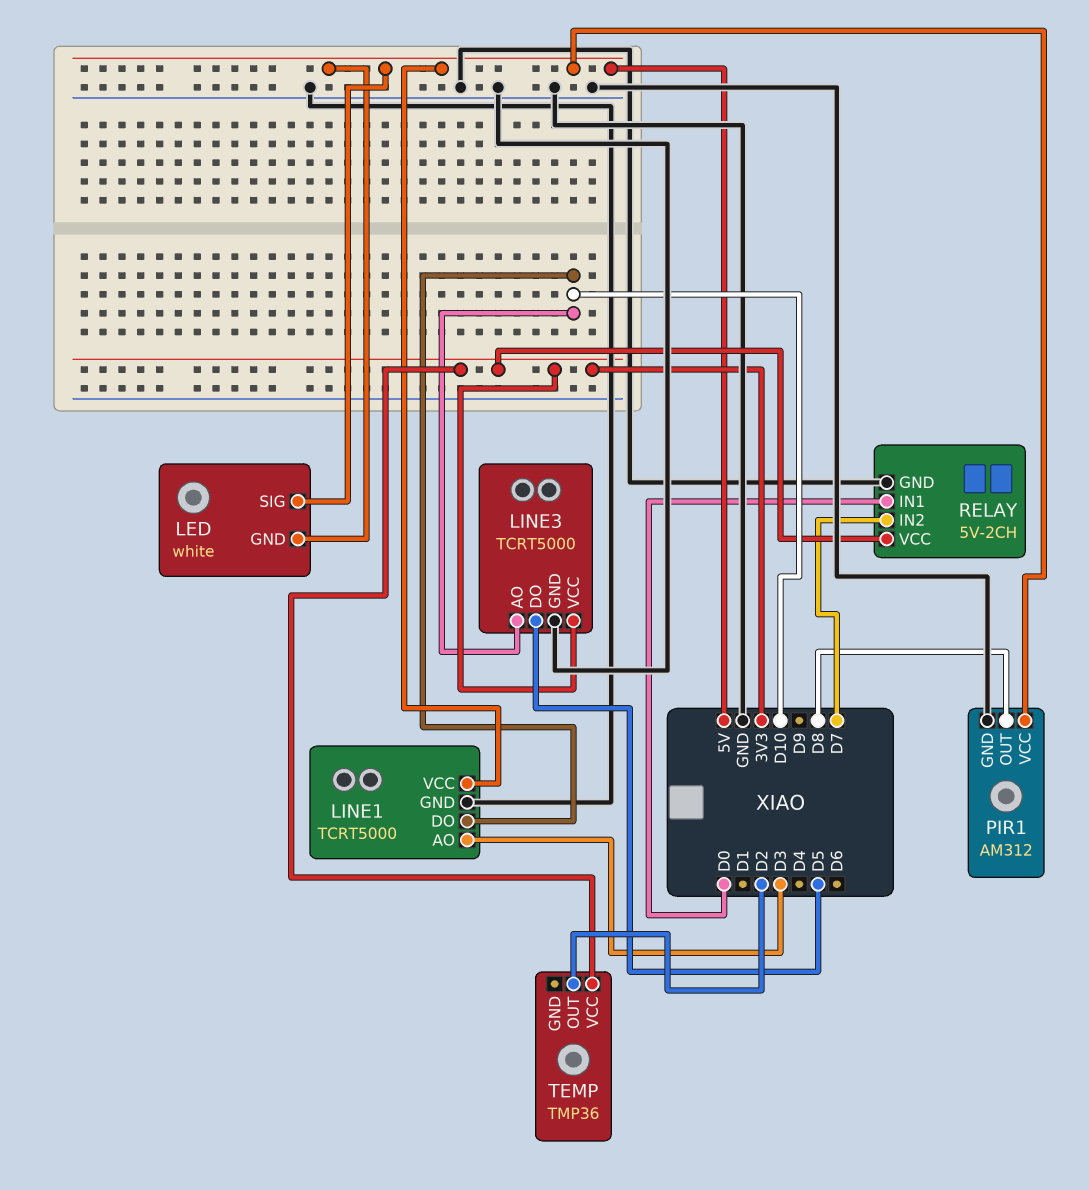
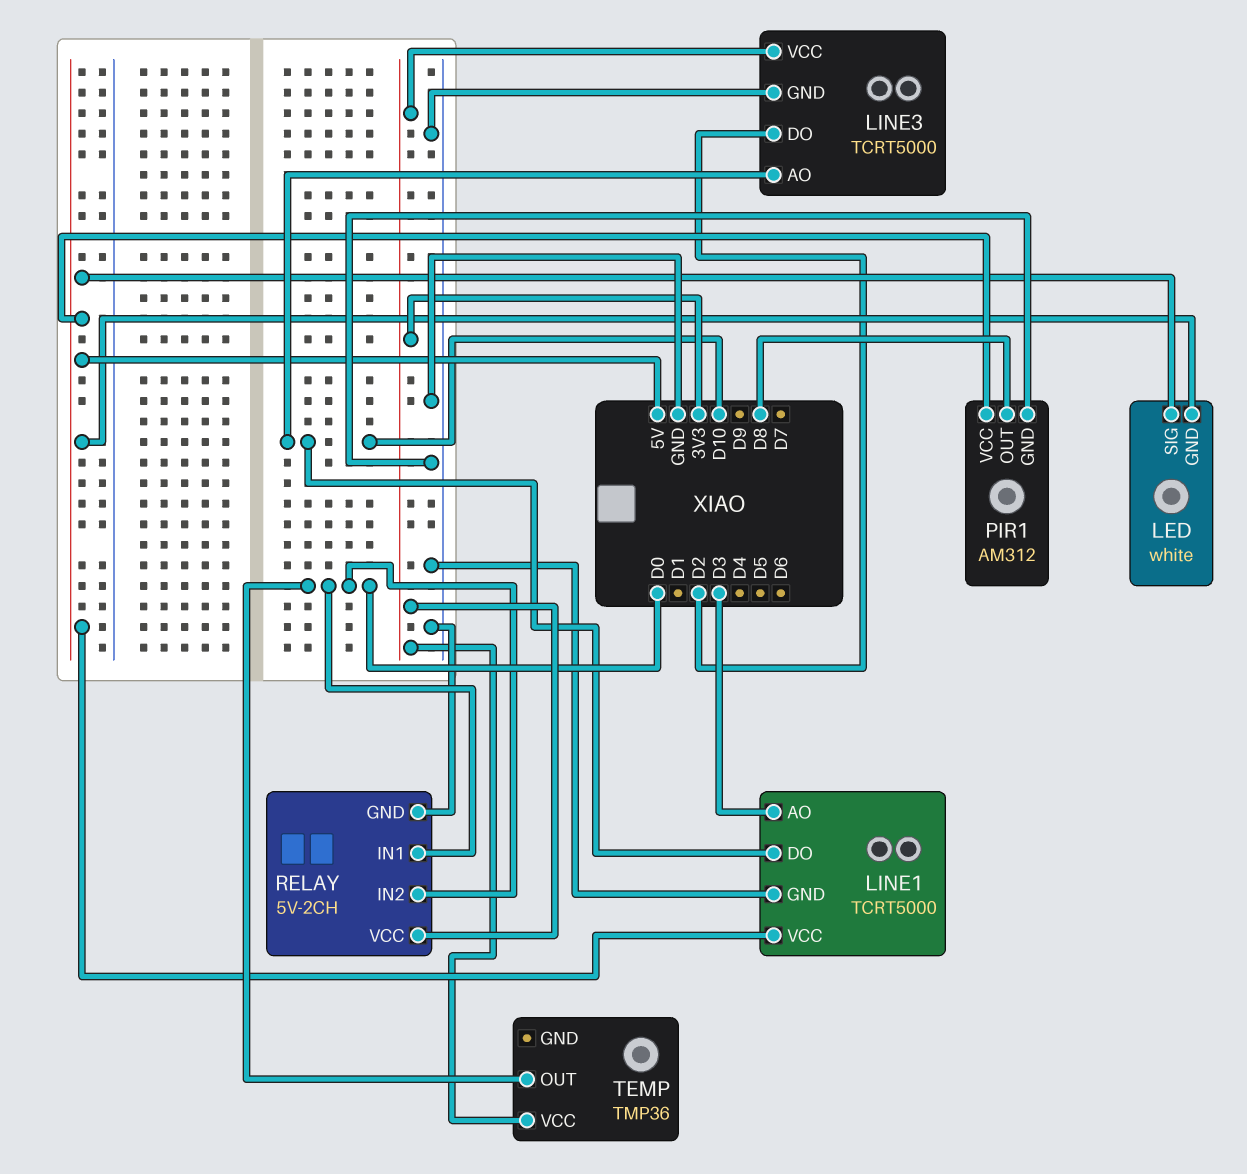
LINE3 pin DO: D5 -> D2
RELAY pin IN2: D7 -> D0
TEMP pin OUT: D2 -> D0

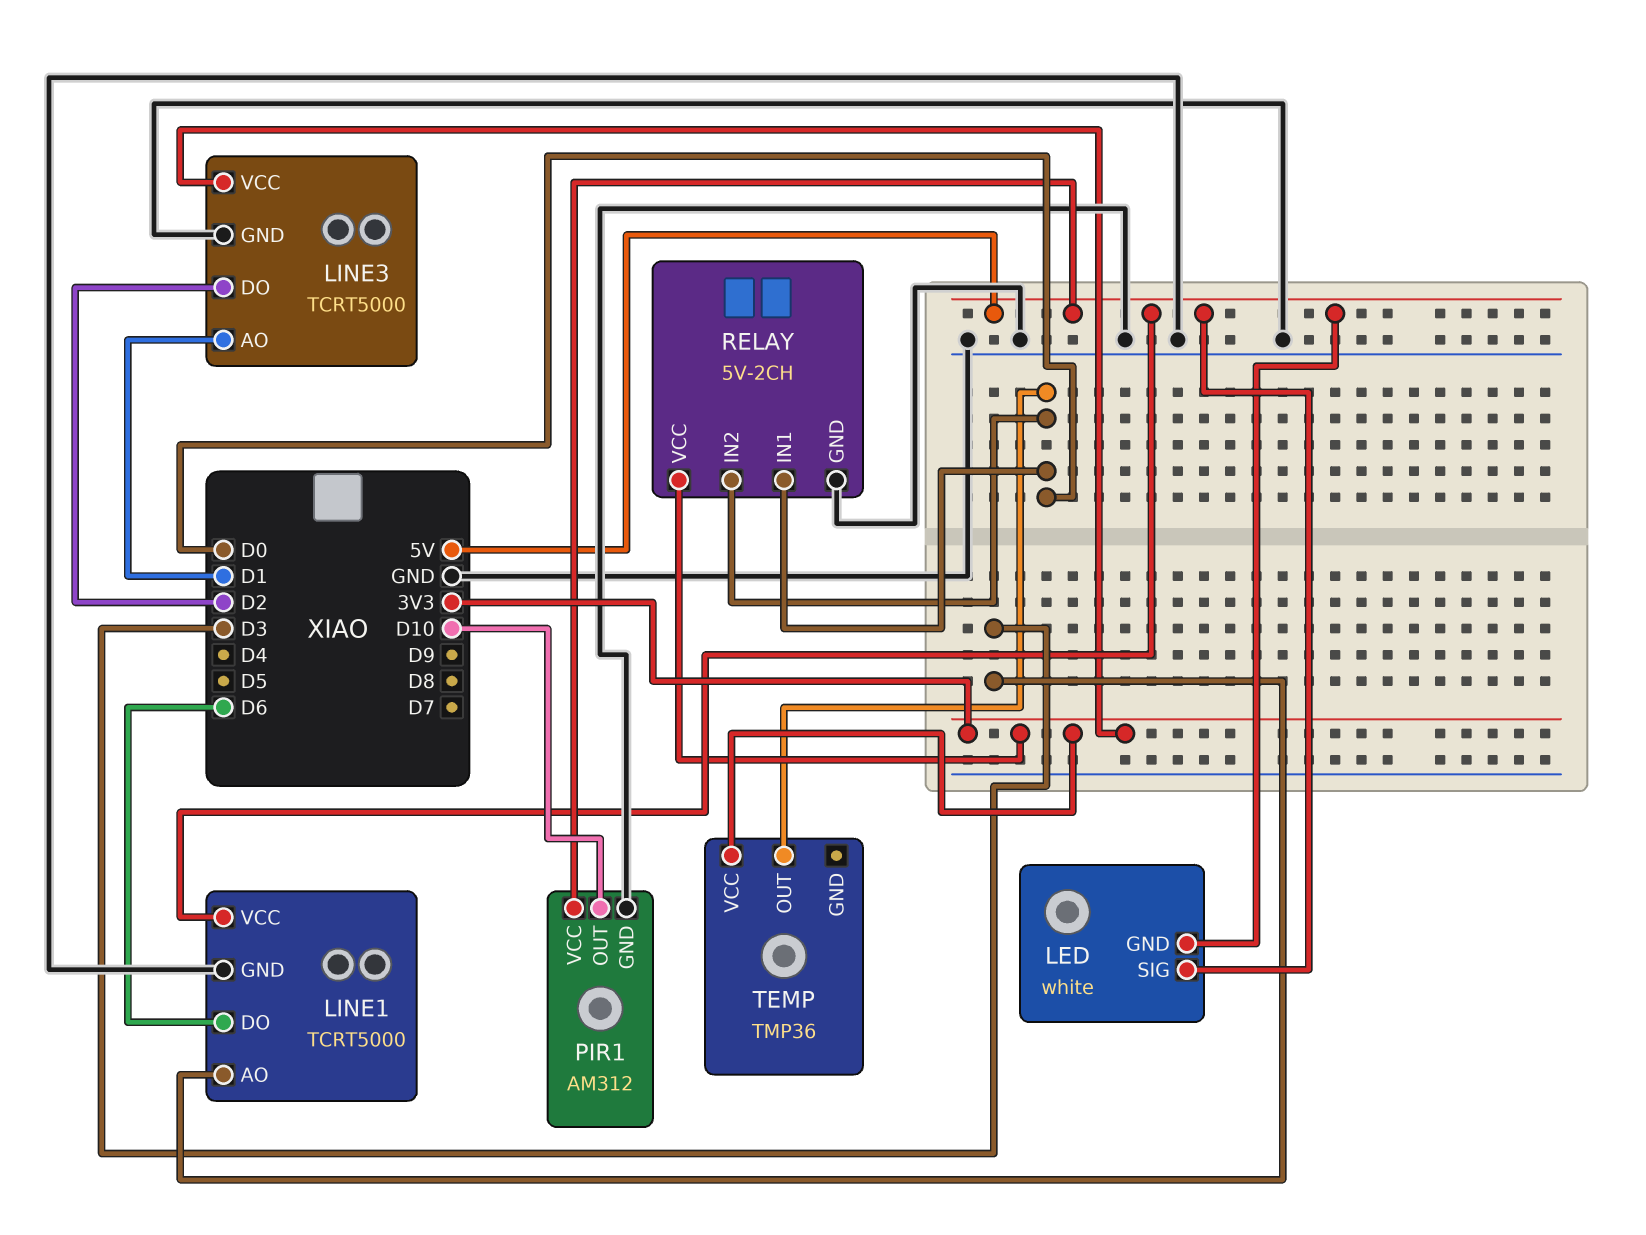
LINE1 pin DO: D10 -> D6
LINE3 pin AO: D10 -> D1
PIR1 pin OUT: D8 -> D10

